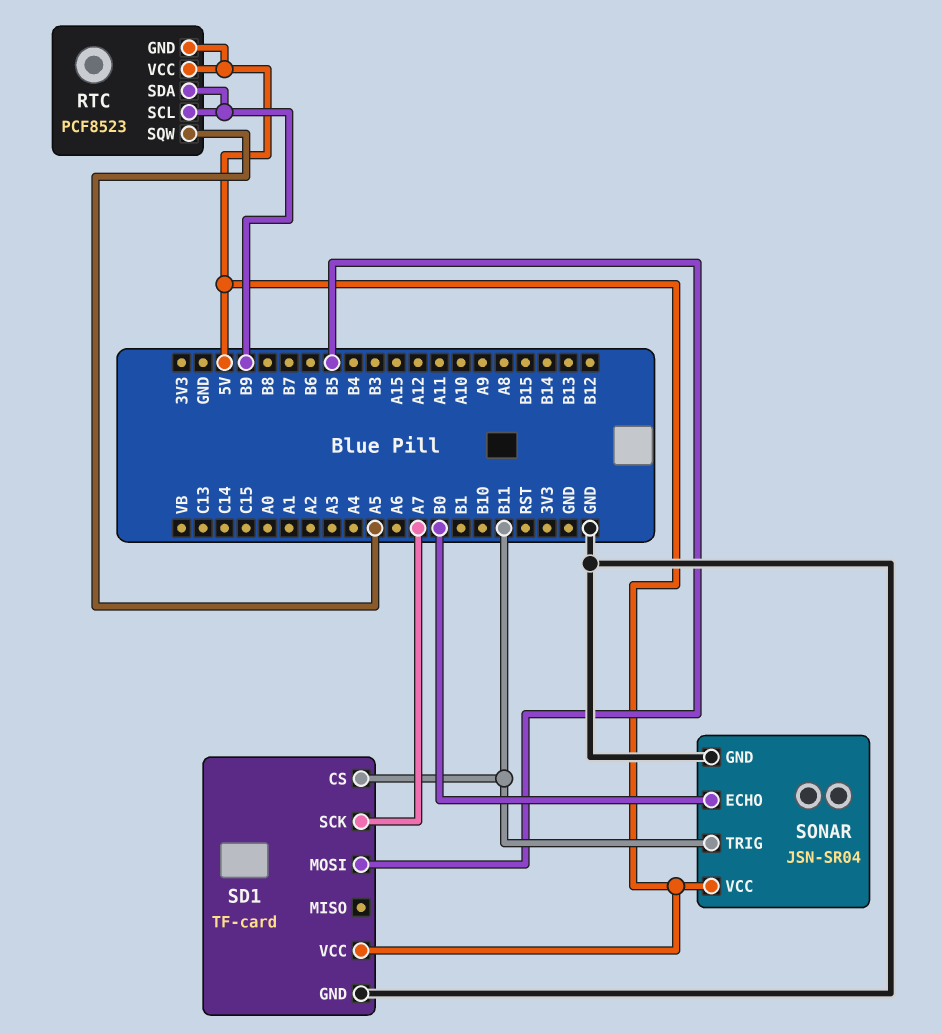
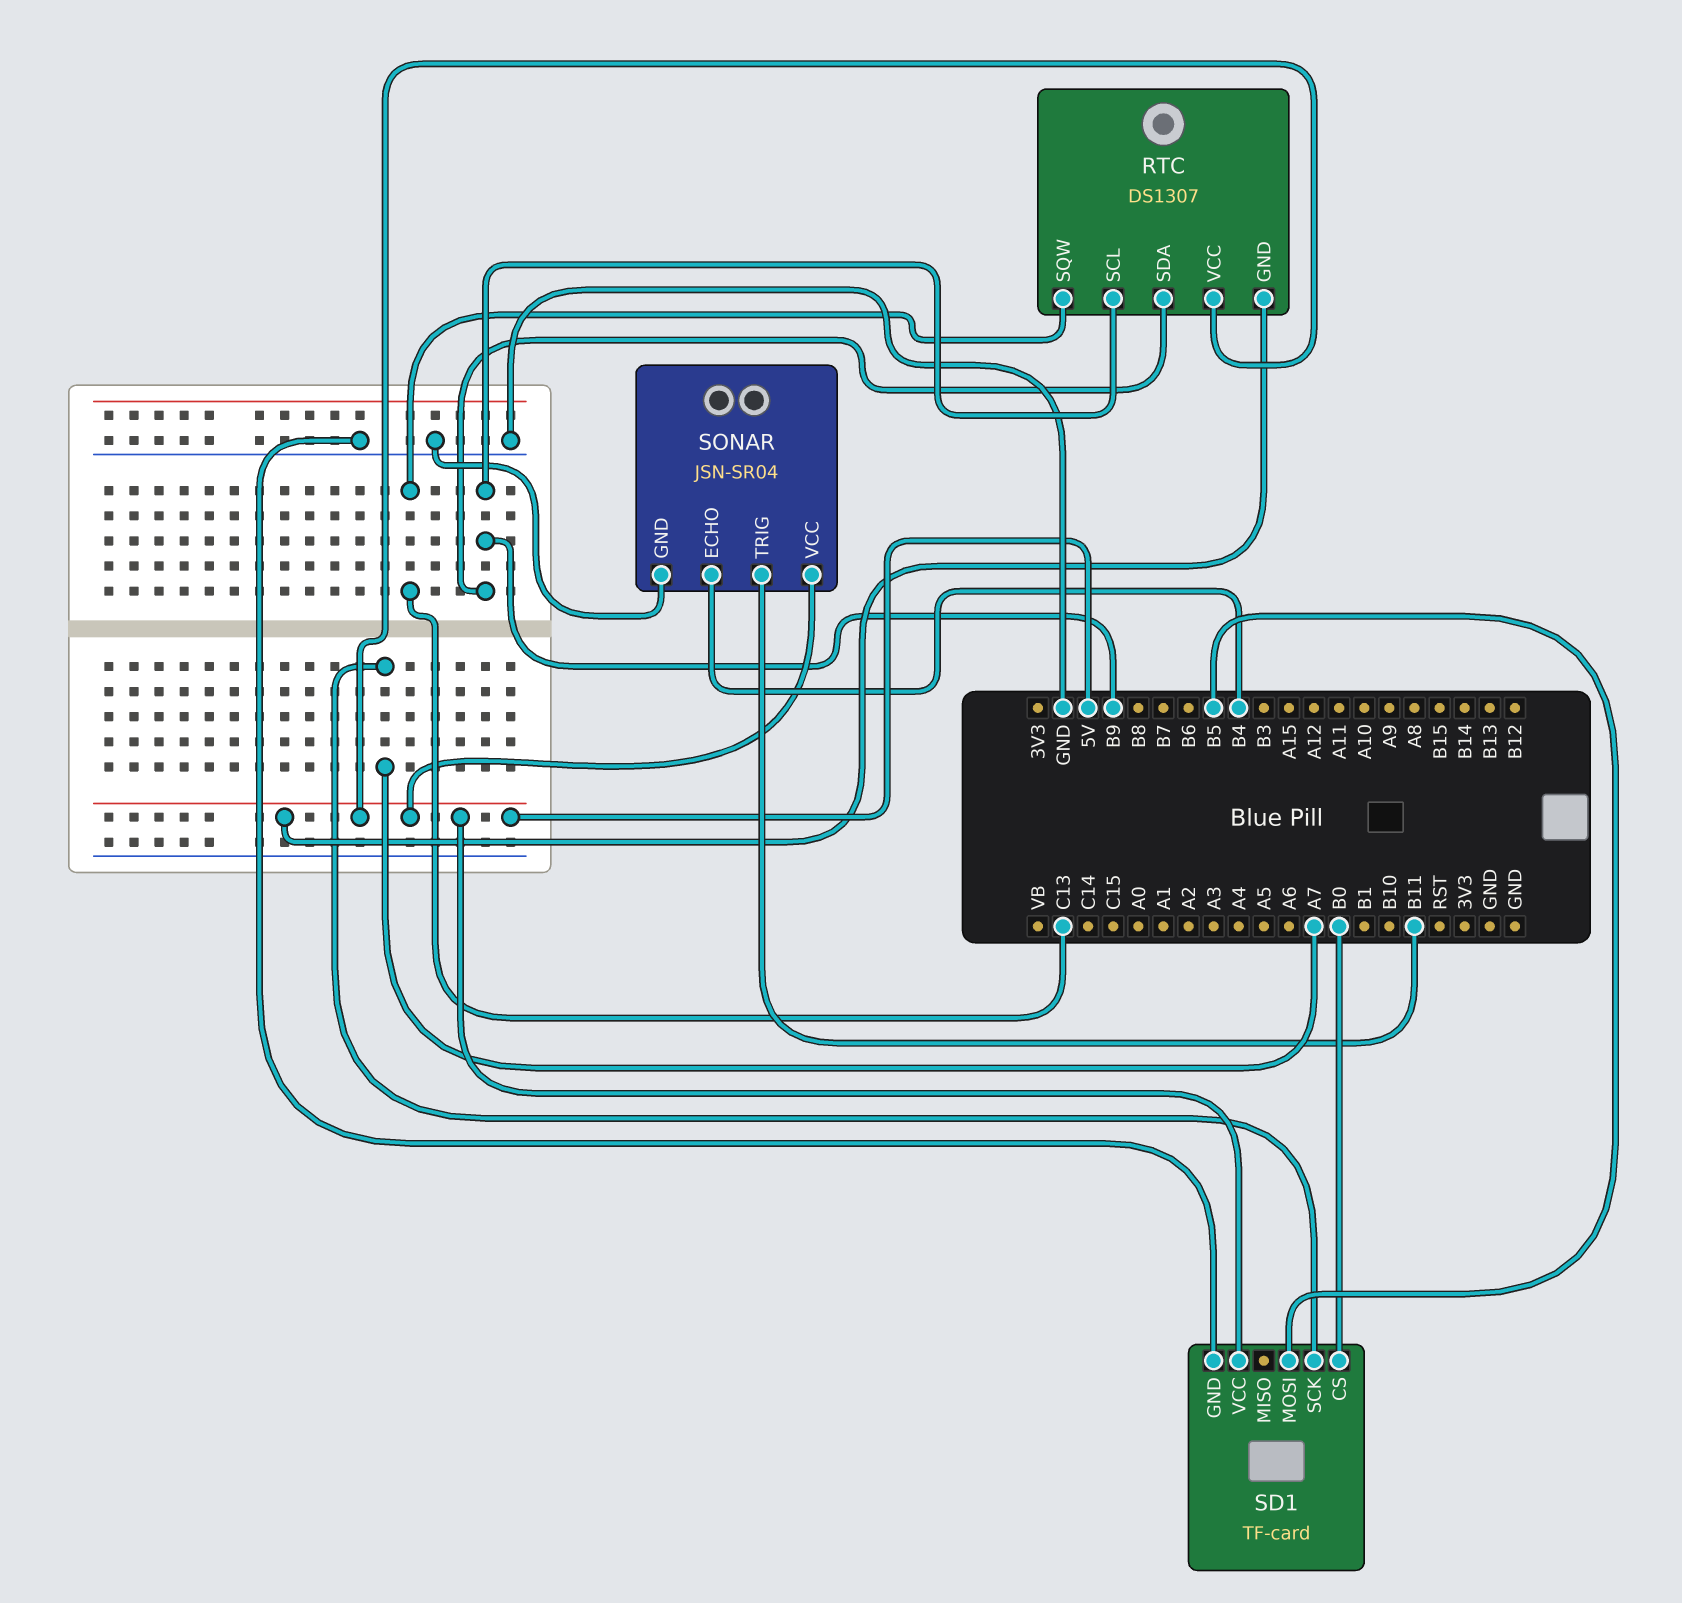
RTC: PCF8523 -> DS1307
RTC pin SQW: A5 -> C13
SD1 pin CS: B11 -> B0
SONAR pin ECHO: B0 -> B4

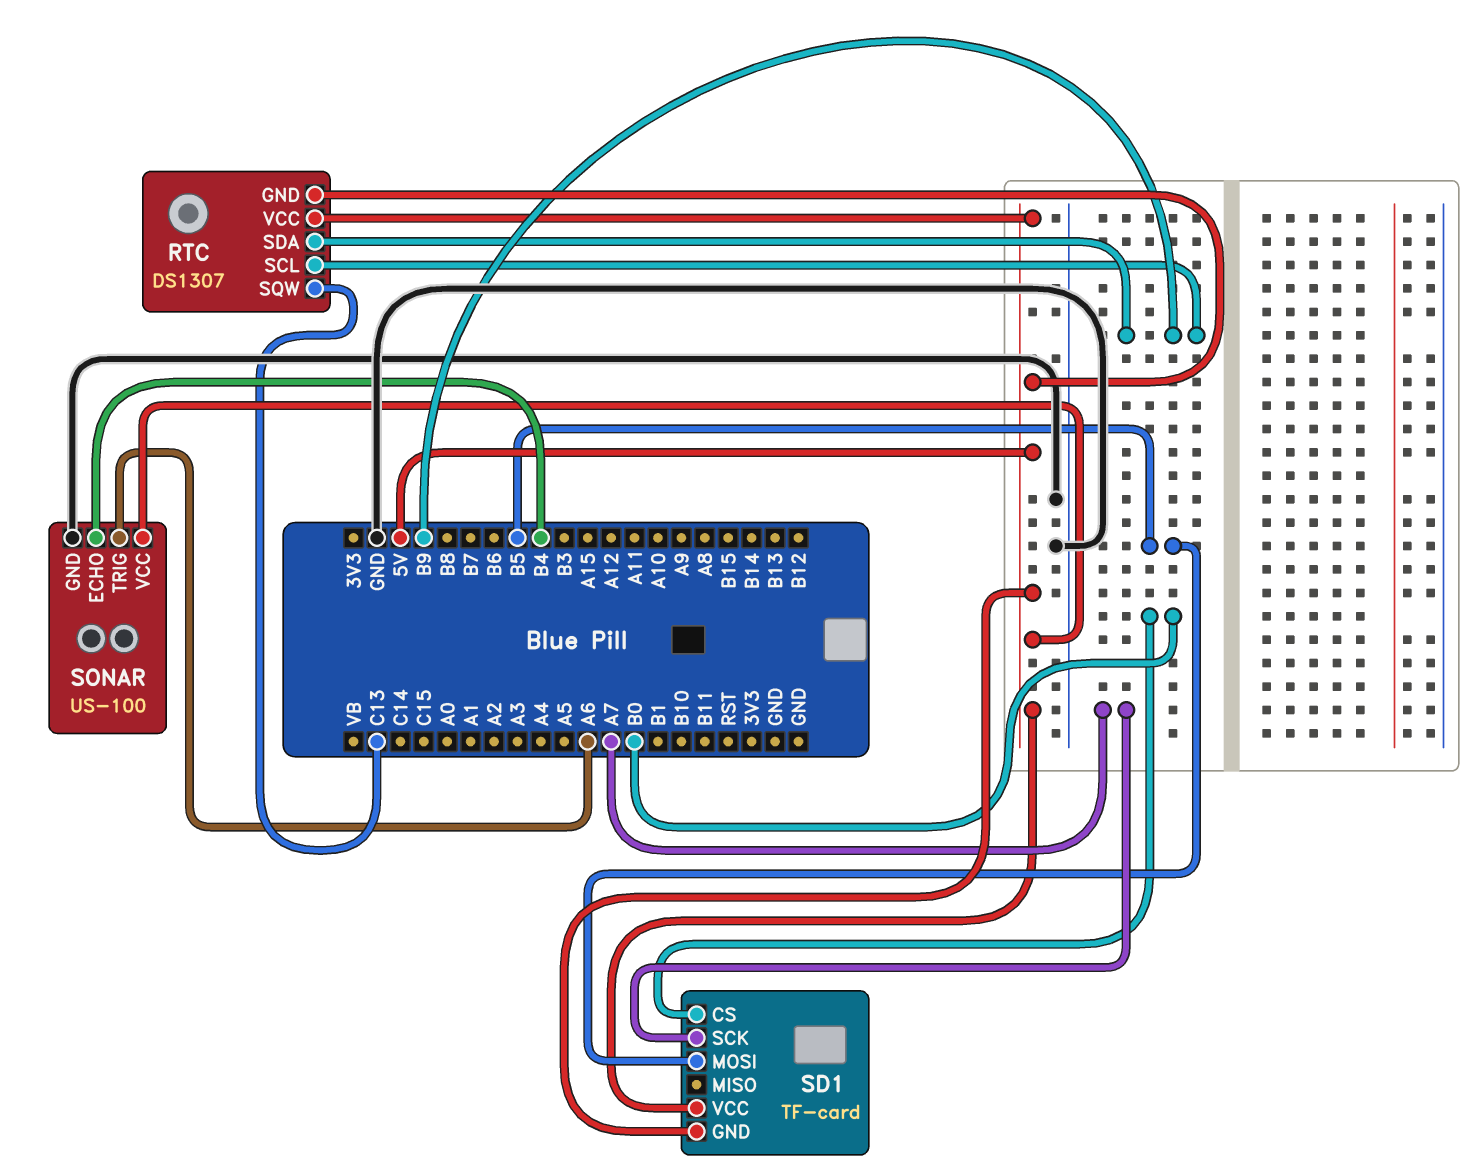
SD1 pin GND: GND -> 5V
SONAR: JSN-SR04 -> US-100
SONAR pin TRIG: B11 -> A6

